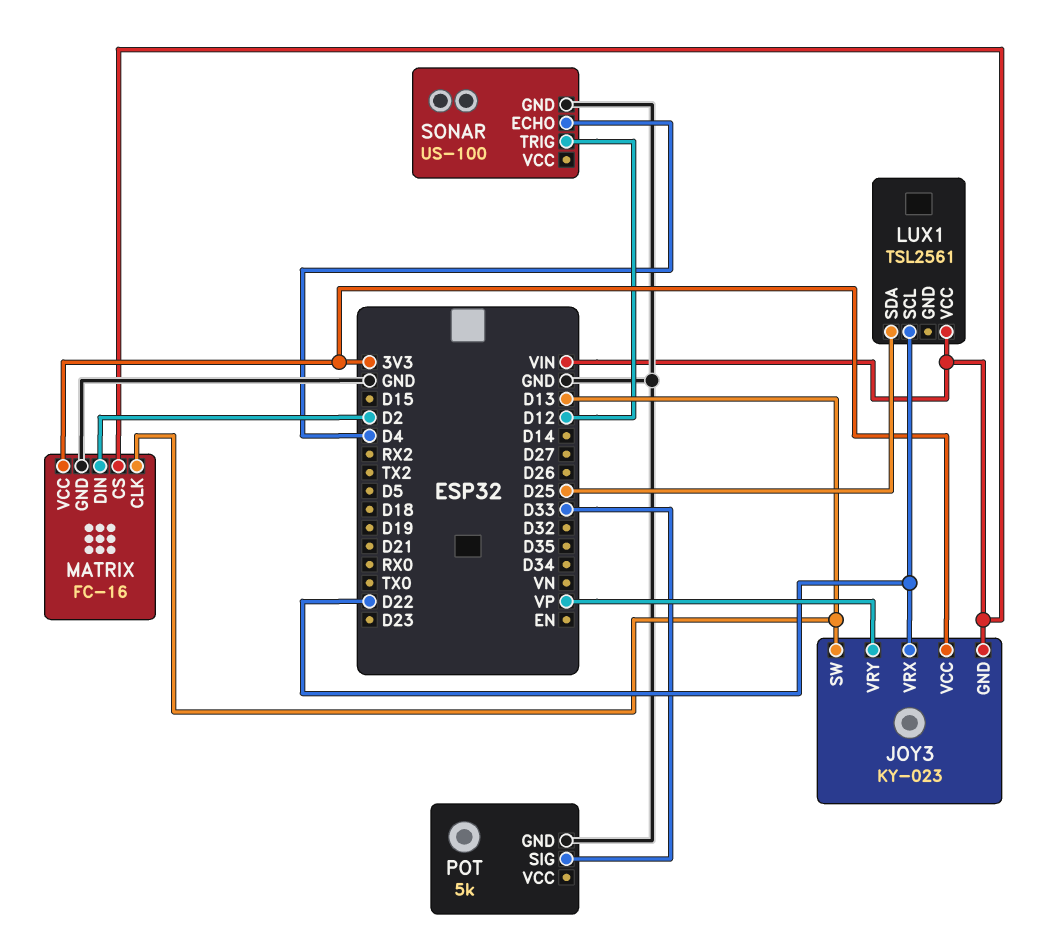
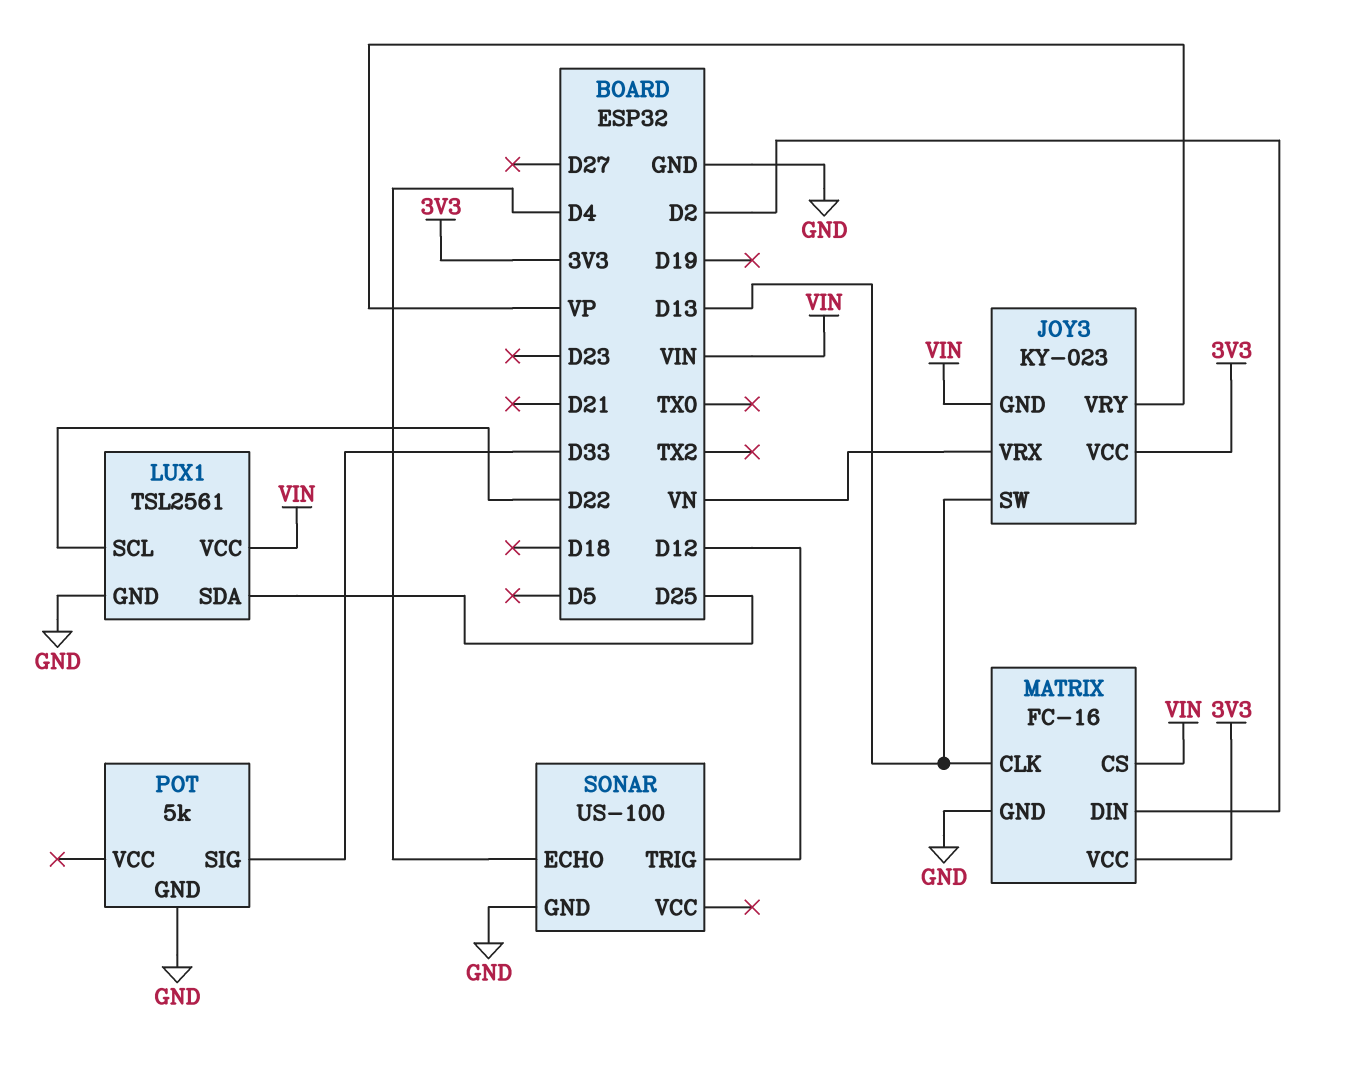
JOY3 pin VRX: D22 -> VN
LUX1 pin GND: none -> GND

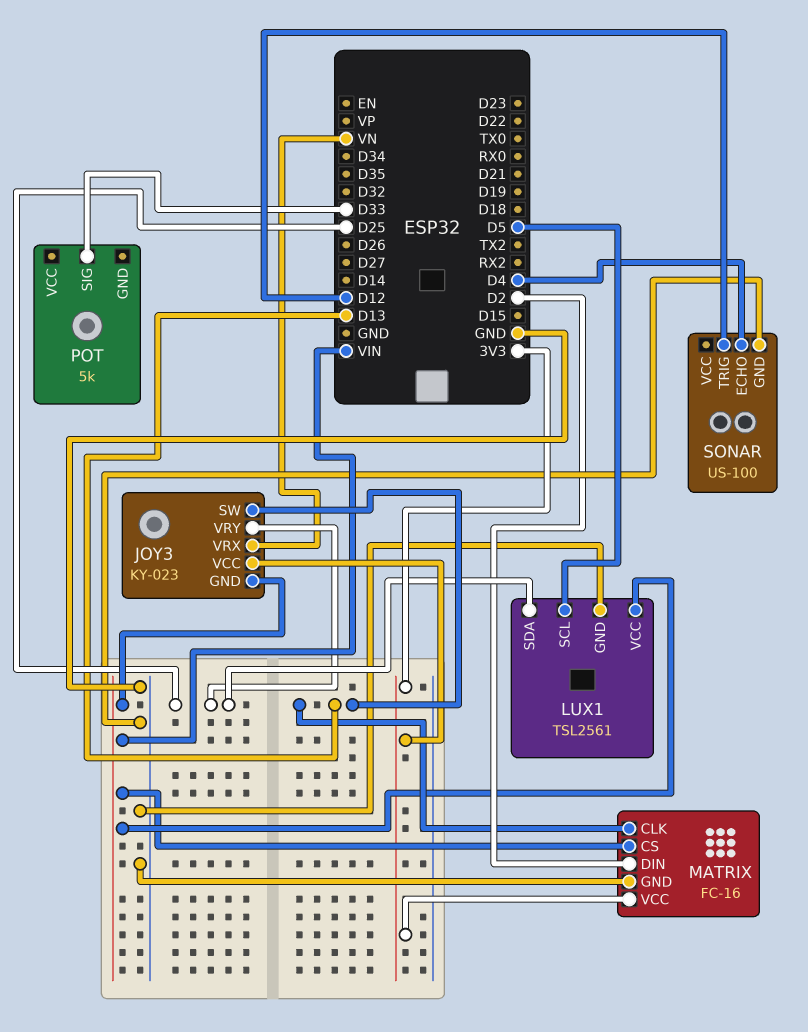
JOY3 pin VRY: VP -> D25
LUX1 pin SCL: D22 -> D5
POT pin GND: GND -> none

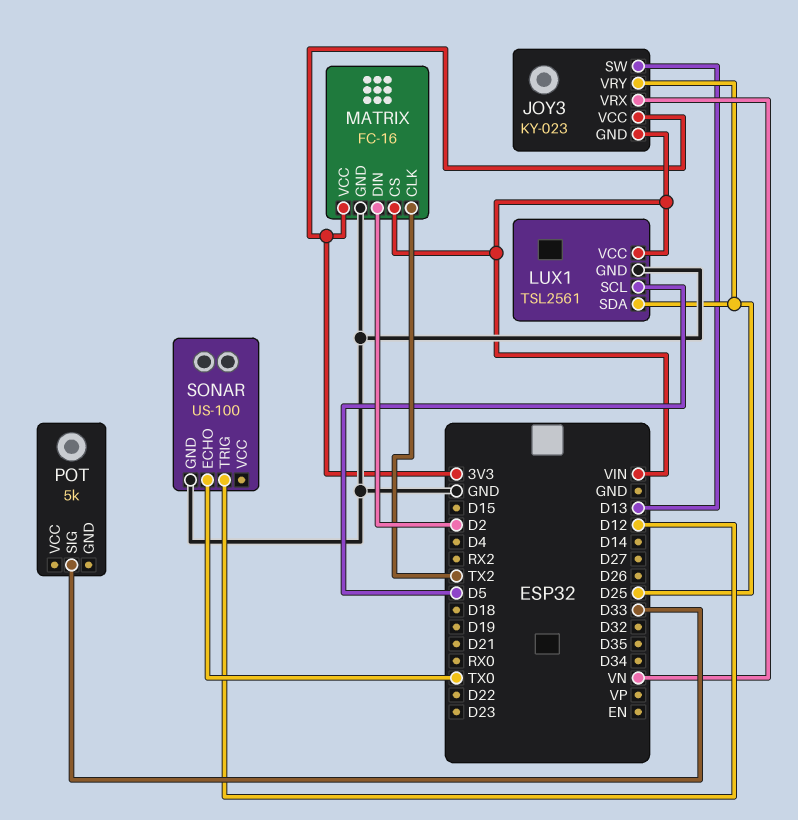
MATRIX pin CLK: D13 -> TX2
SONAR pin ECHO: D4 -> TX0

